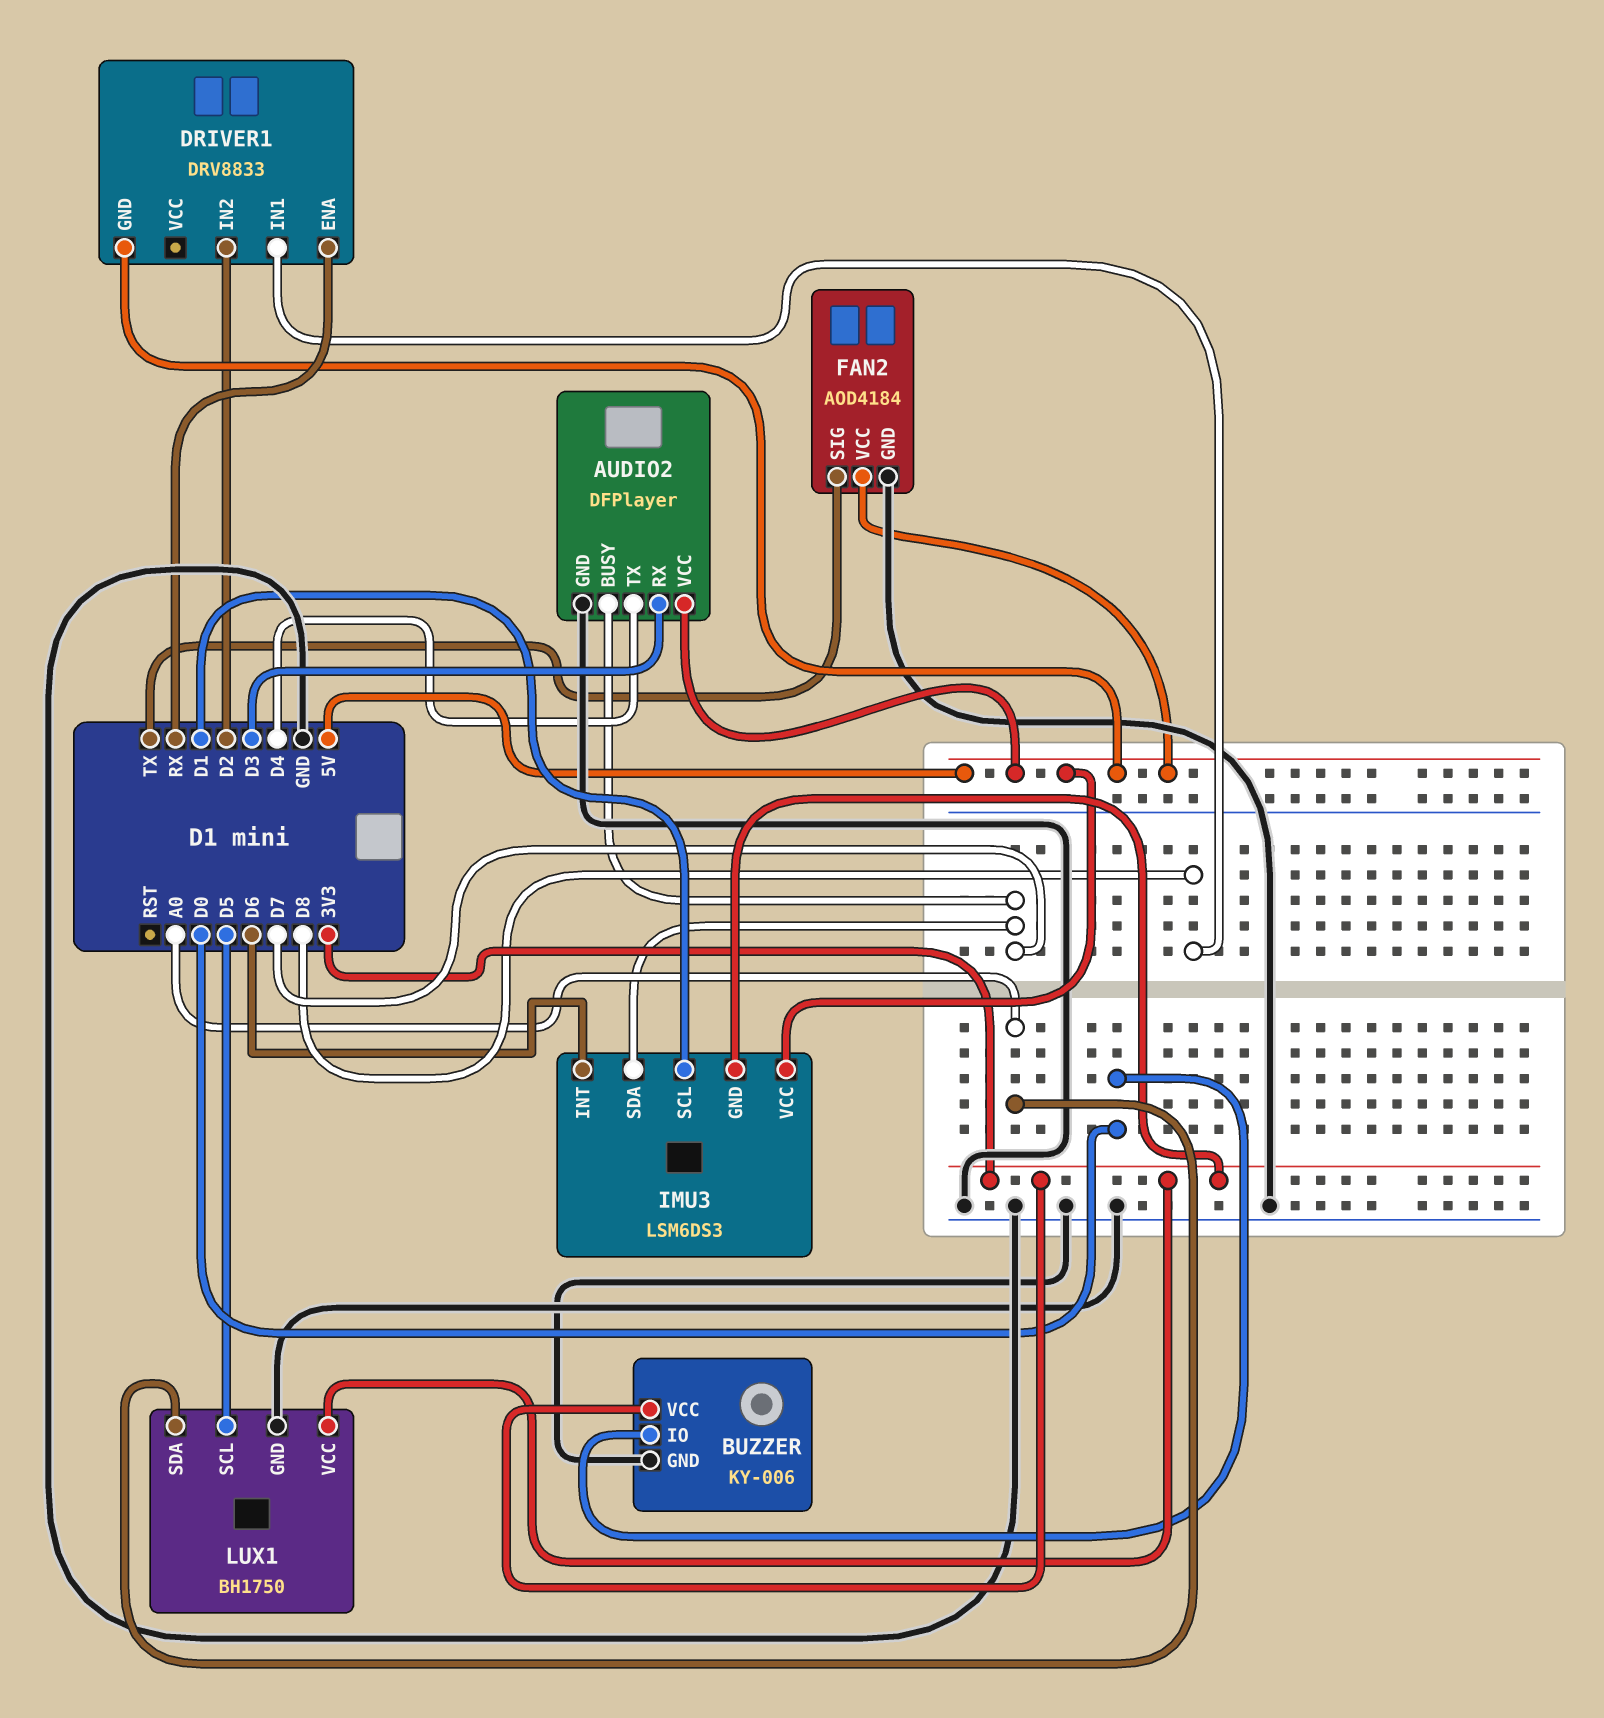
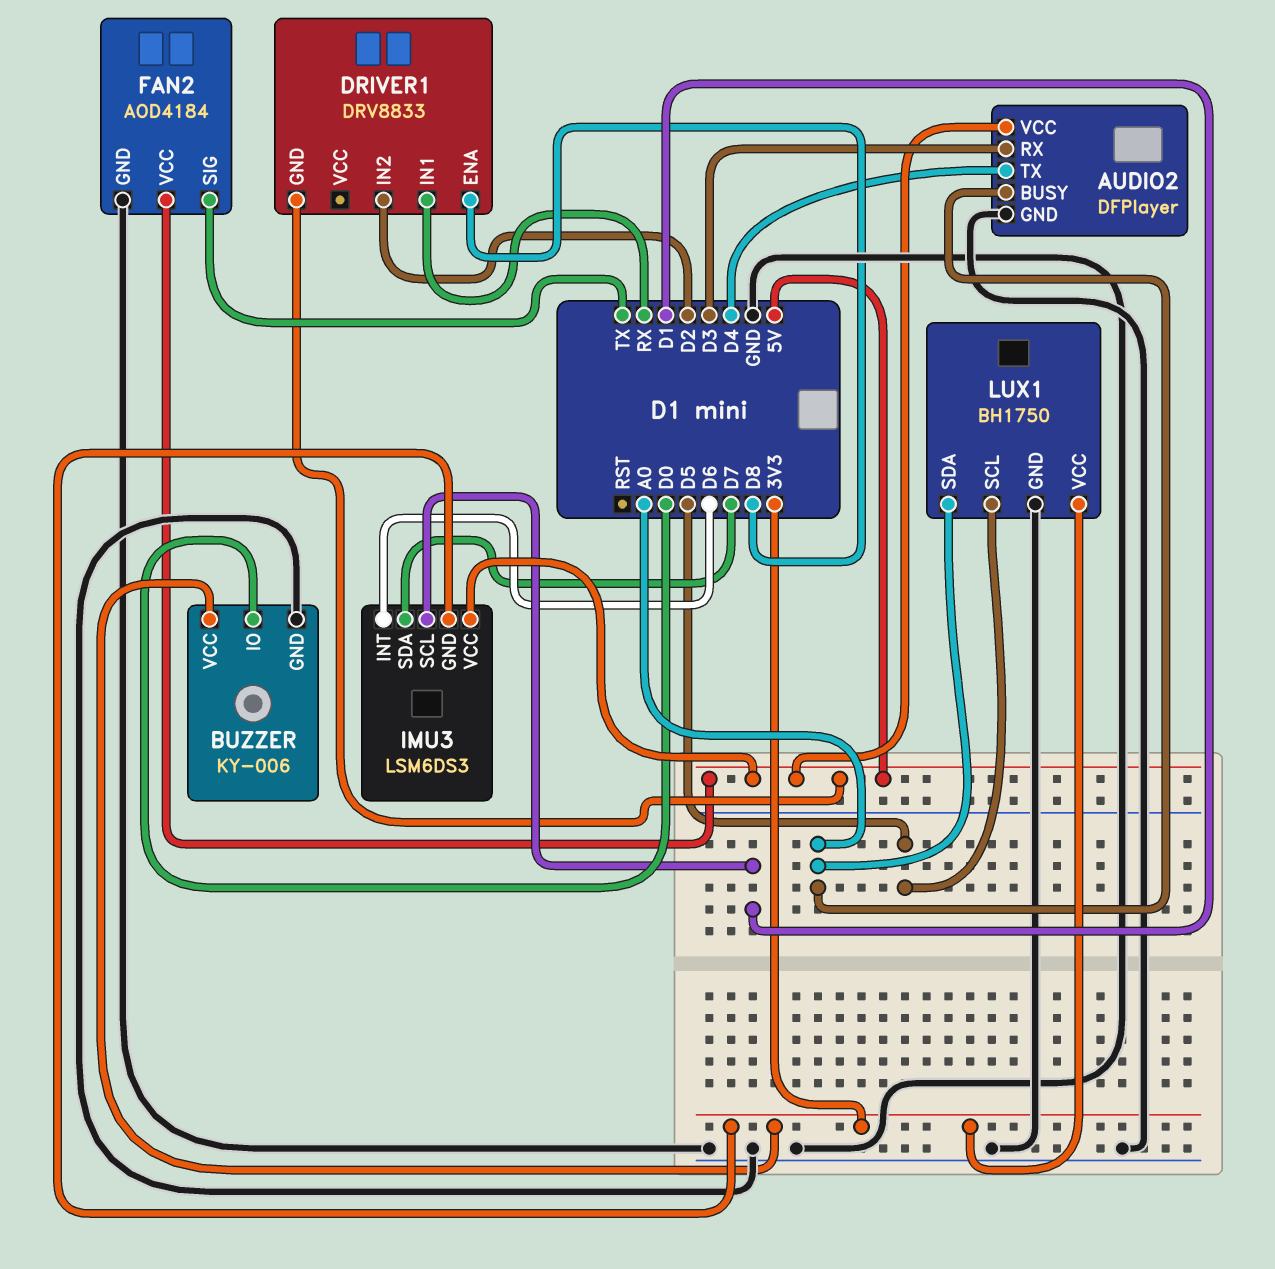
AUDIO2 pin BUSY: D7 -> A0
DRIVER1 pin ENA: RX -> D8
DRIVER1 pin IN1: D8 -> RX

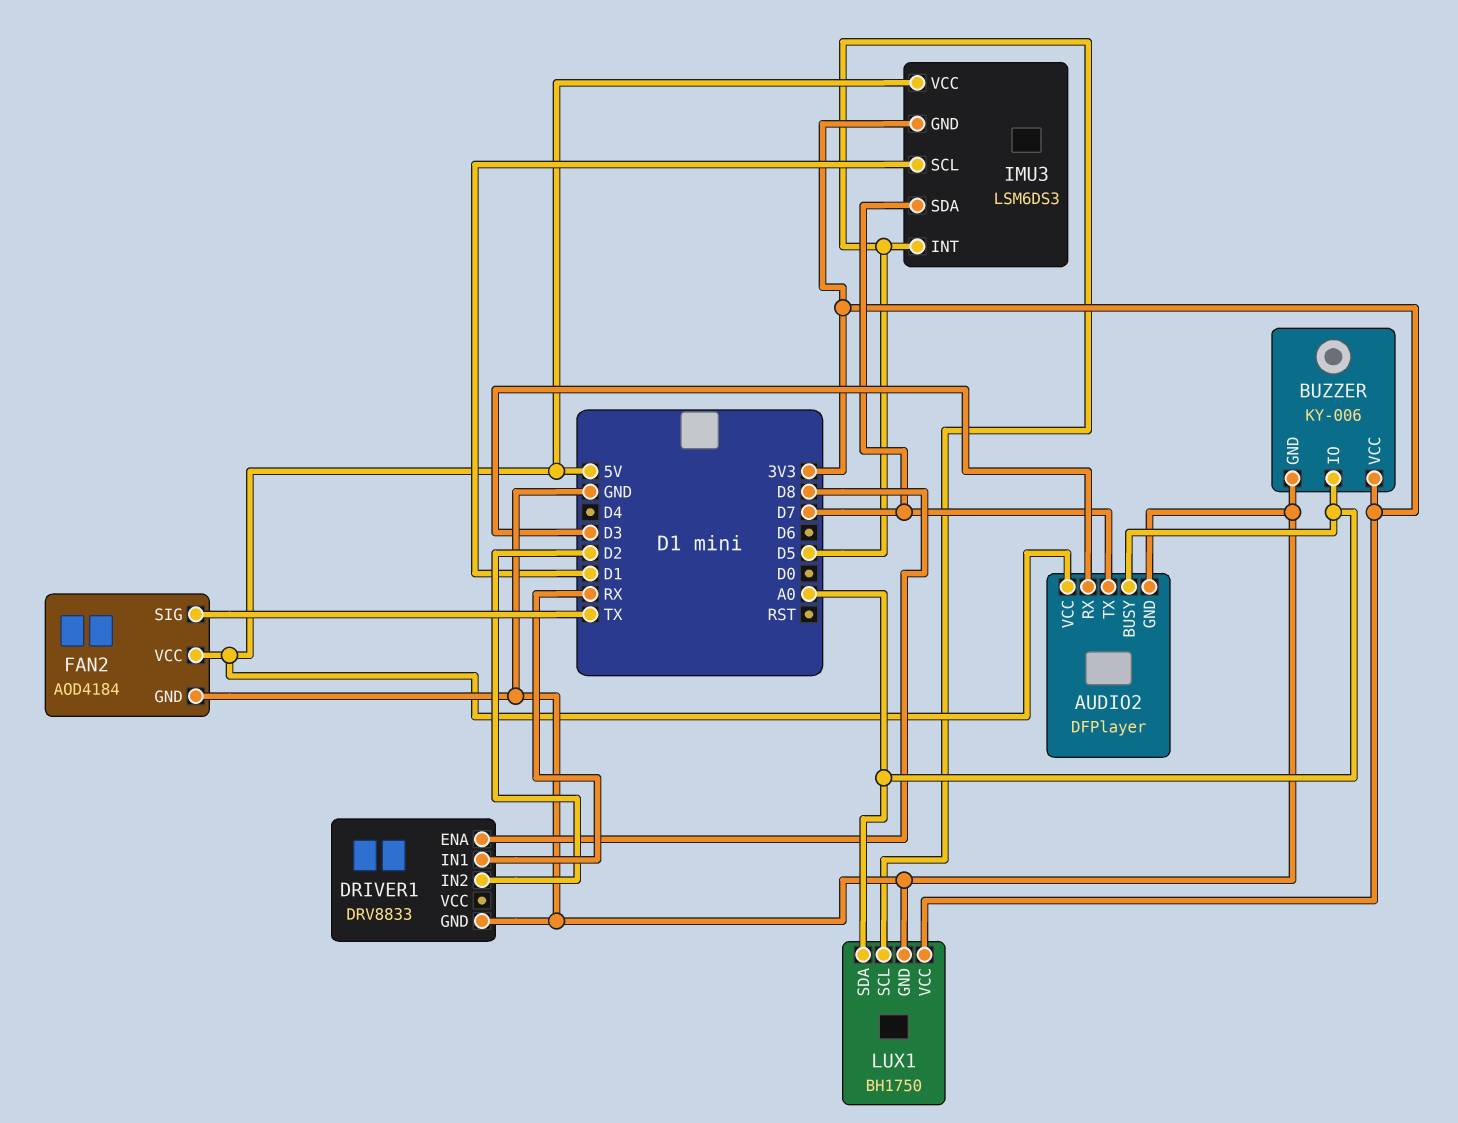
AUDIO2 pin TX: D4 -> D7
BUZZER pin IO: D0 -> A0
DRIVER1 pin GND: 5V -> GND
IMU3 pin INT: D6 -> D5

